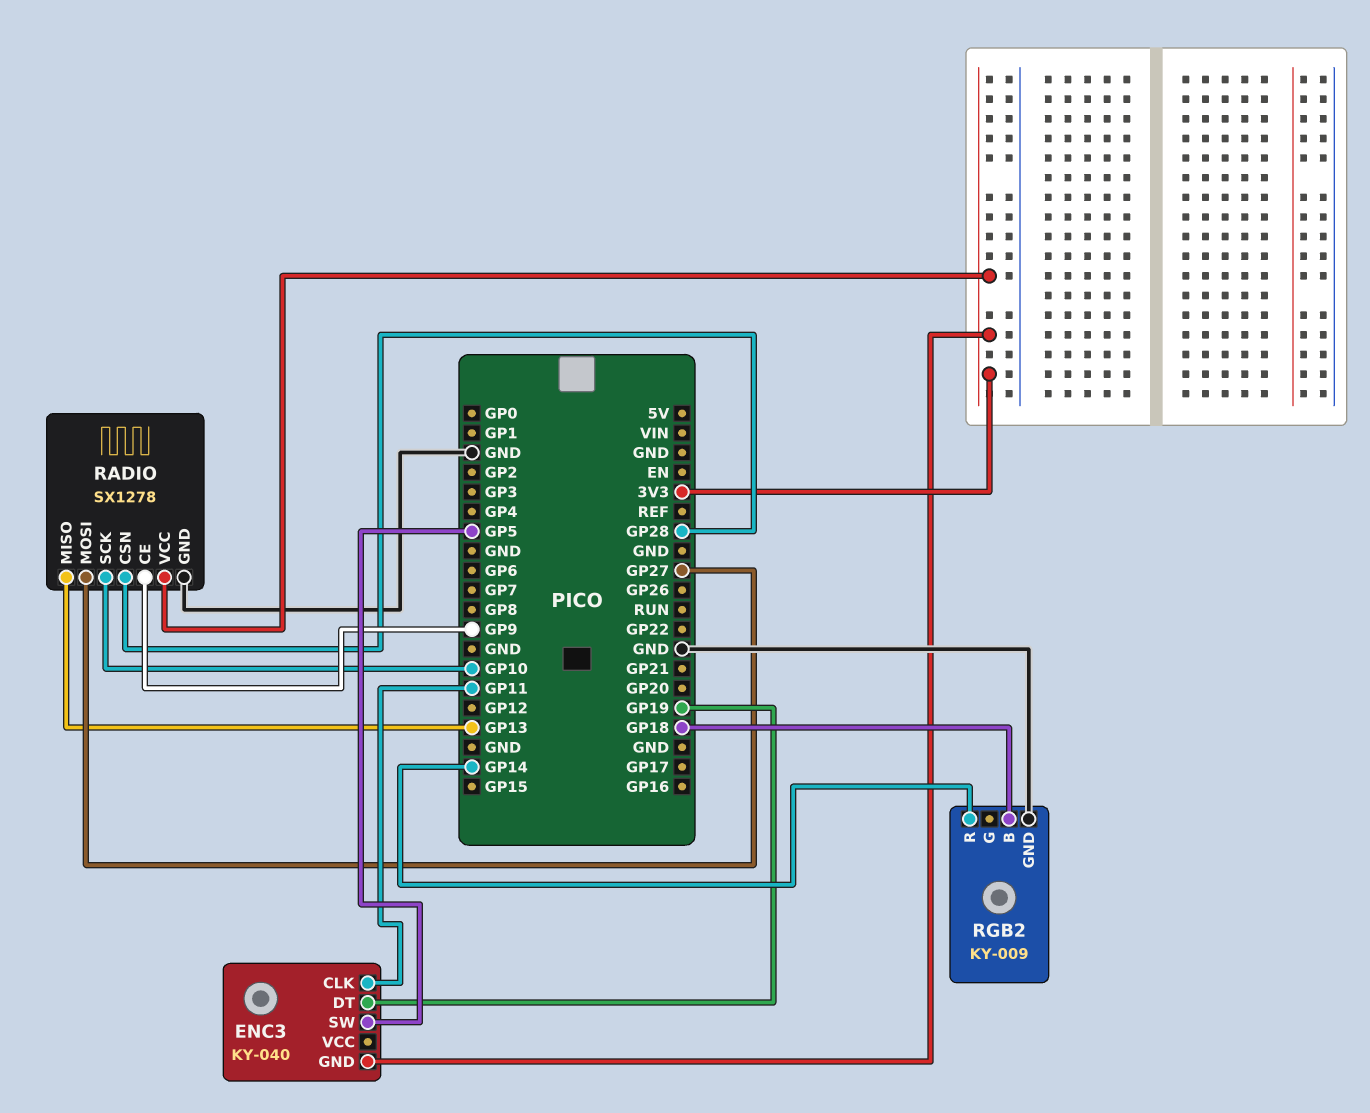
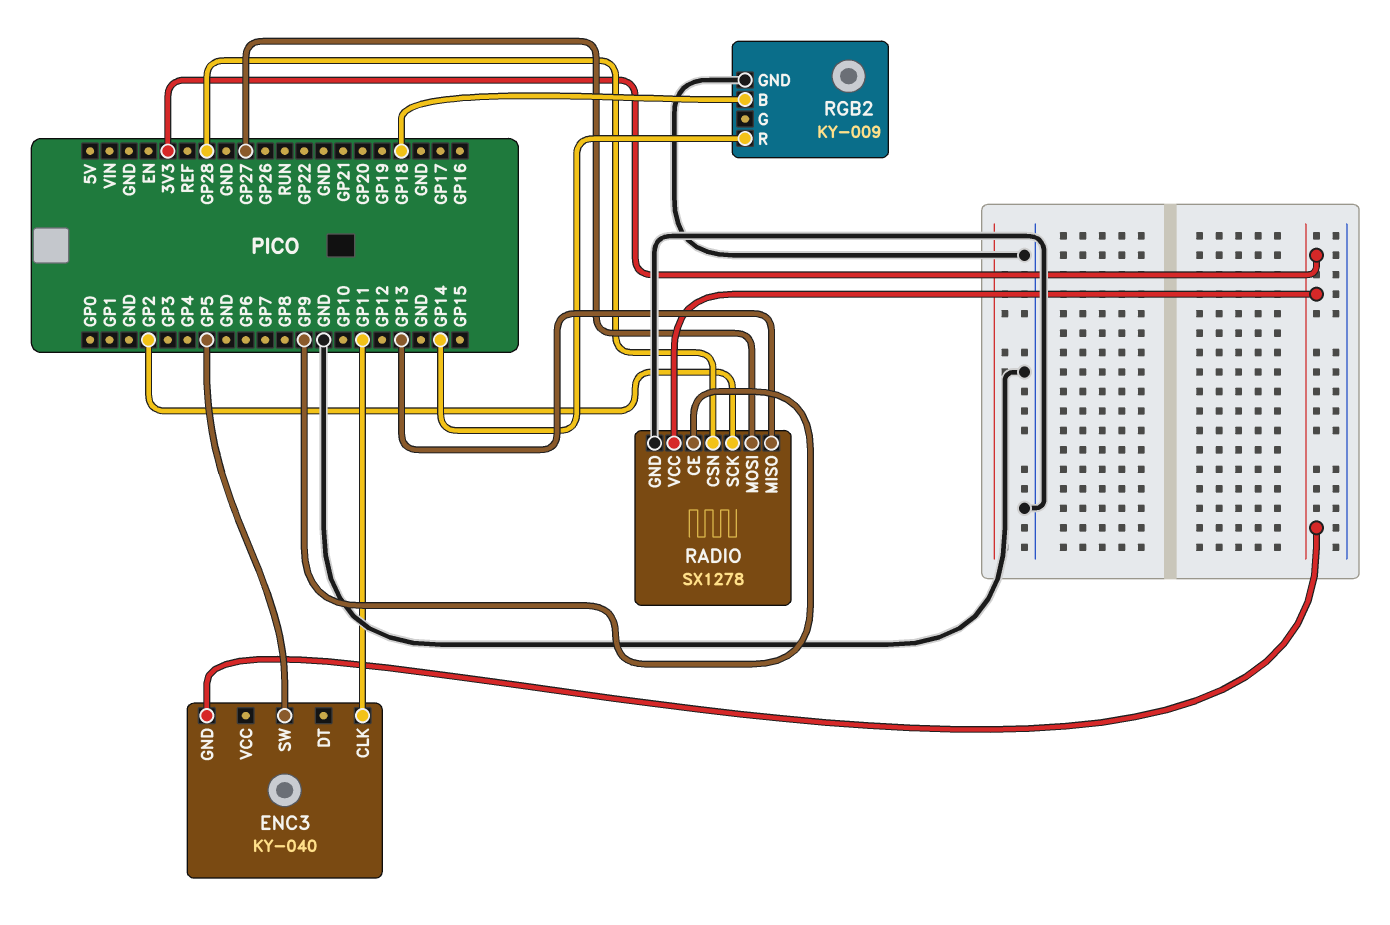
ENC3 pin DT: GP19 -> none
RADIO pin SCK: GP10 -> GP2

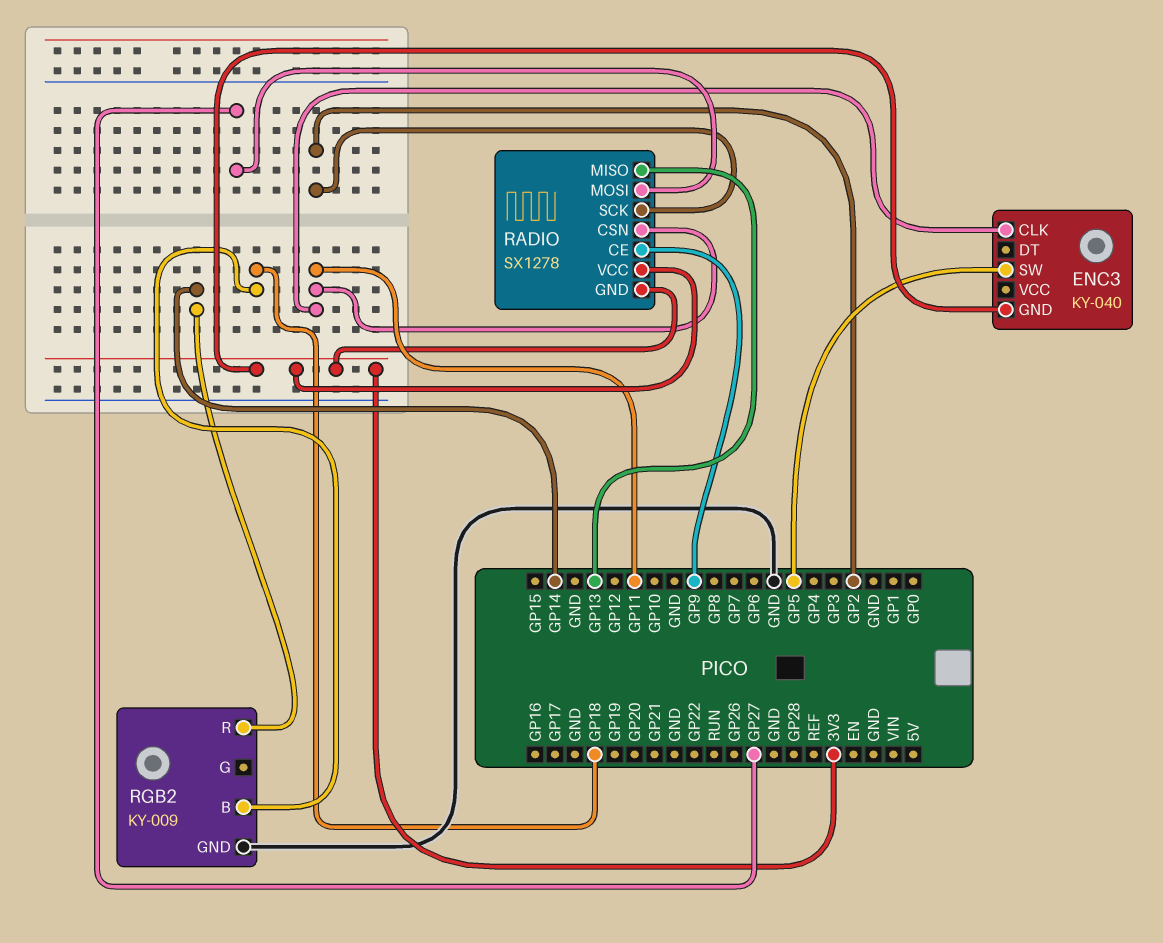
RADIO pin CSN: GP28 -> GP11
RADIO pin GND: GND -> 3V3

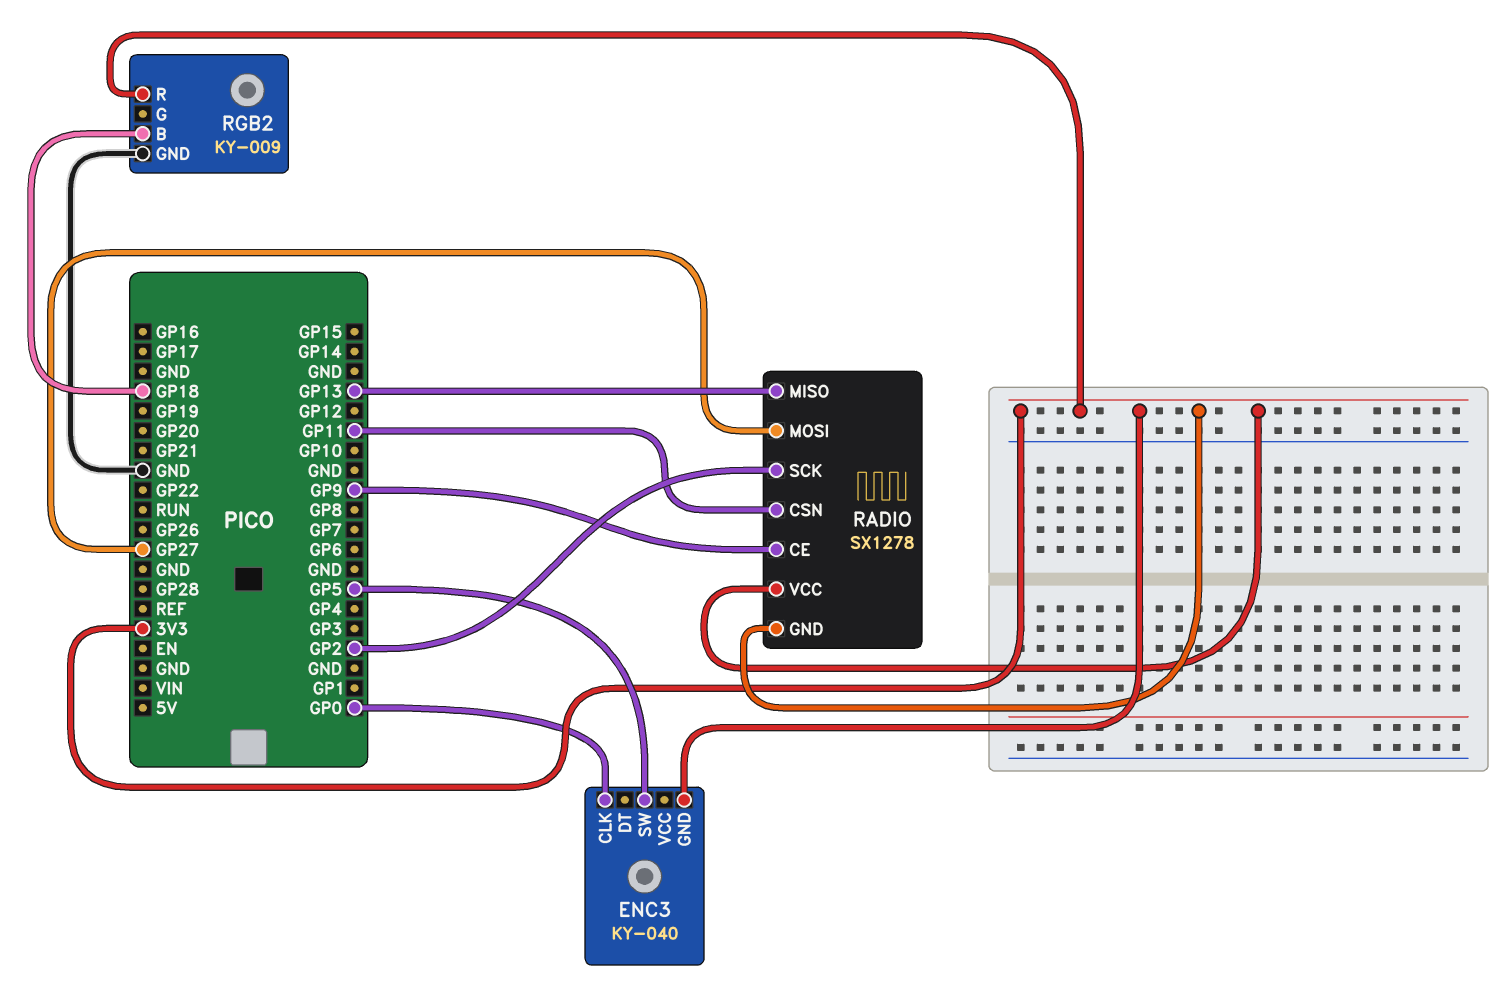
ENC3 pin CLK: GP11 -> GP0
RGB2 pin R: GP14 -> 3V3

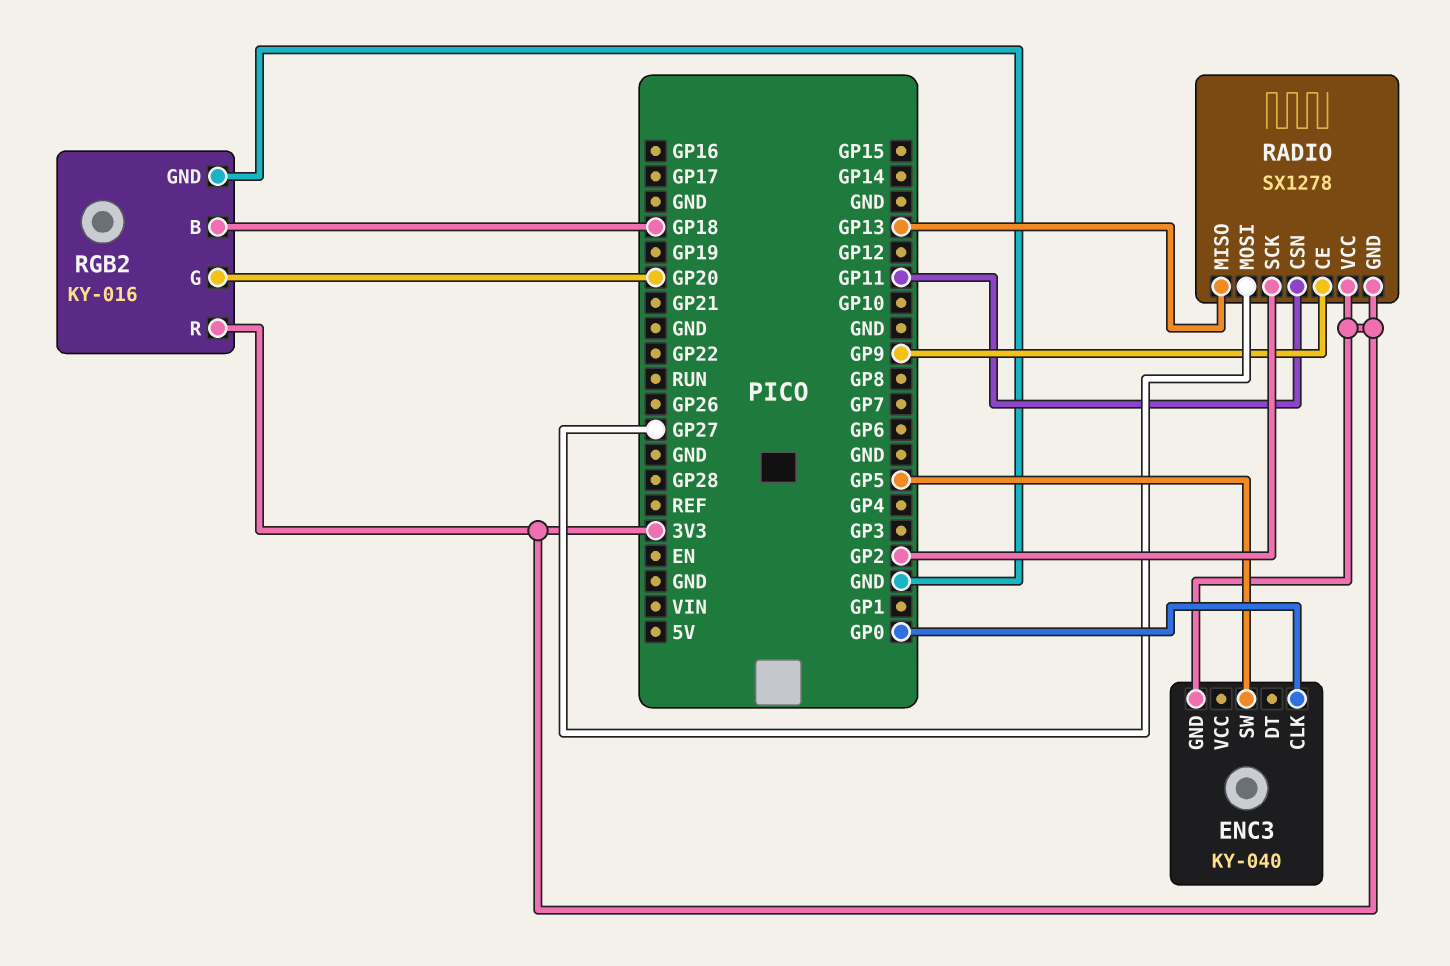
RGB2: KY-009 -> KY-016
RGB2 pin G: none -> GP20

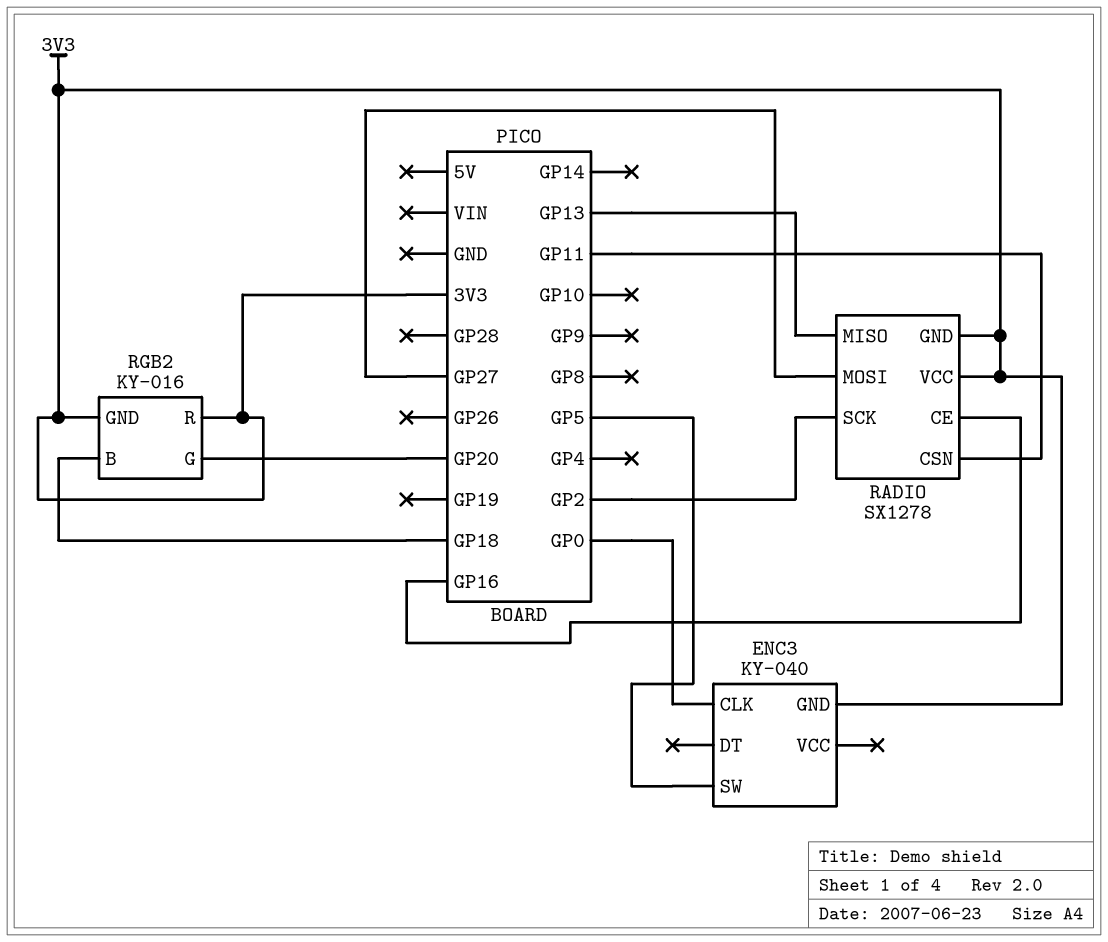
RADIO pin CE: GP9 -> GP16
RGB2 pin GND: GND -> 3V3

